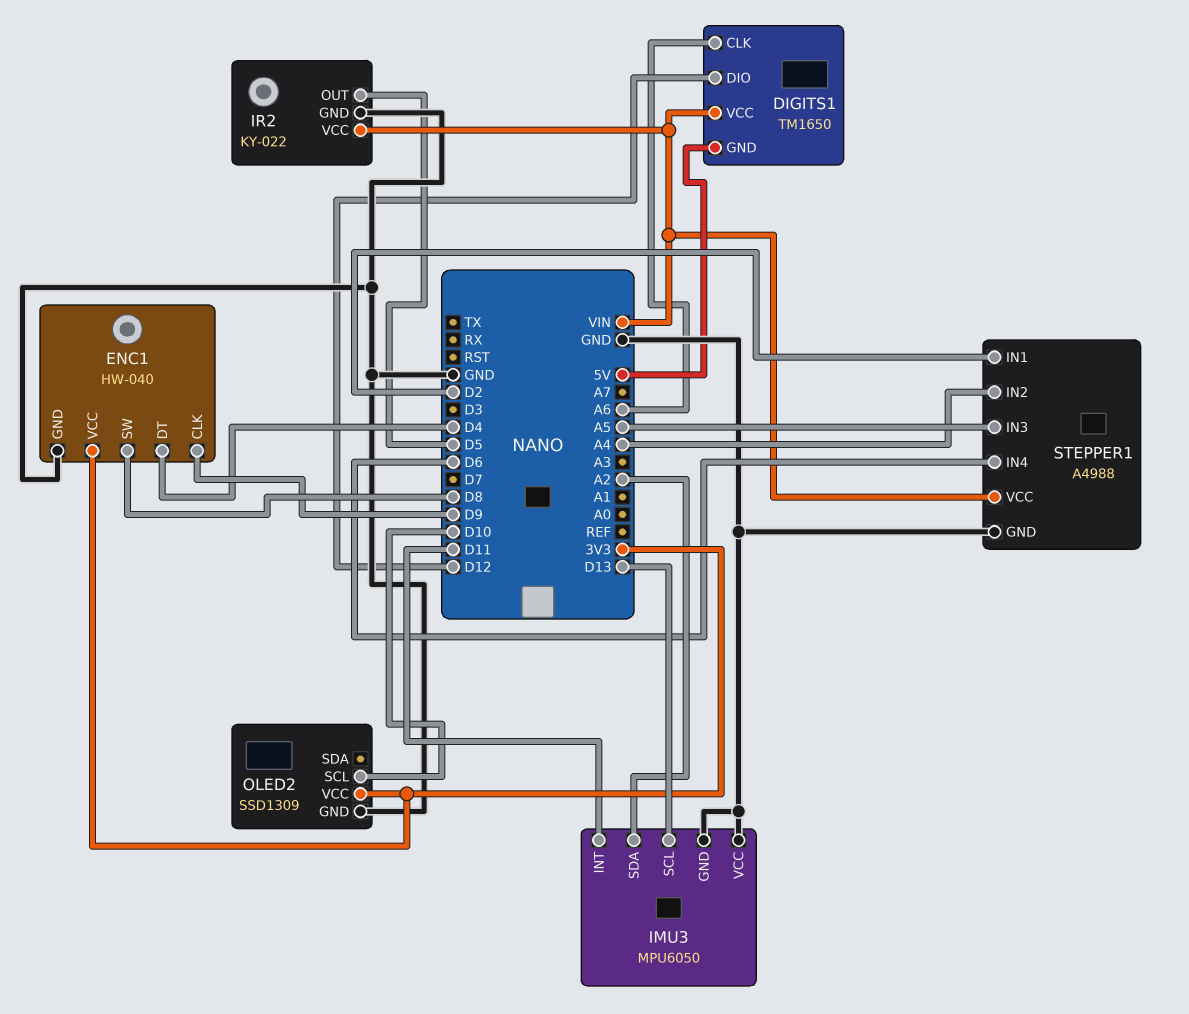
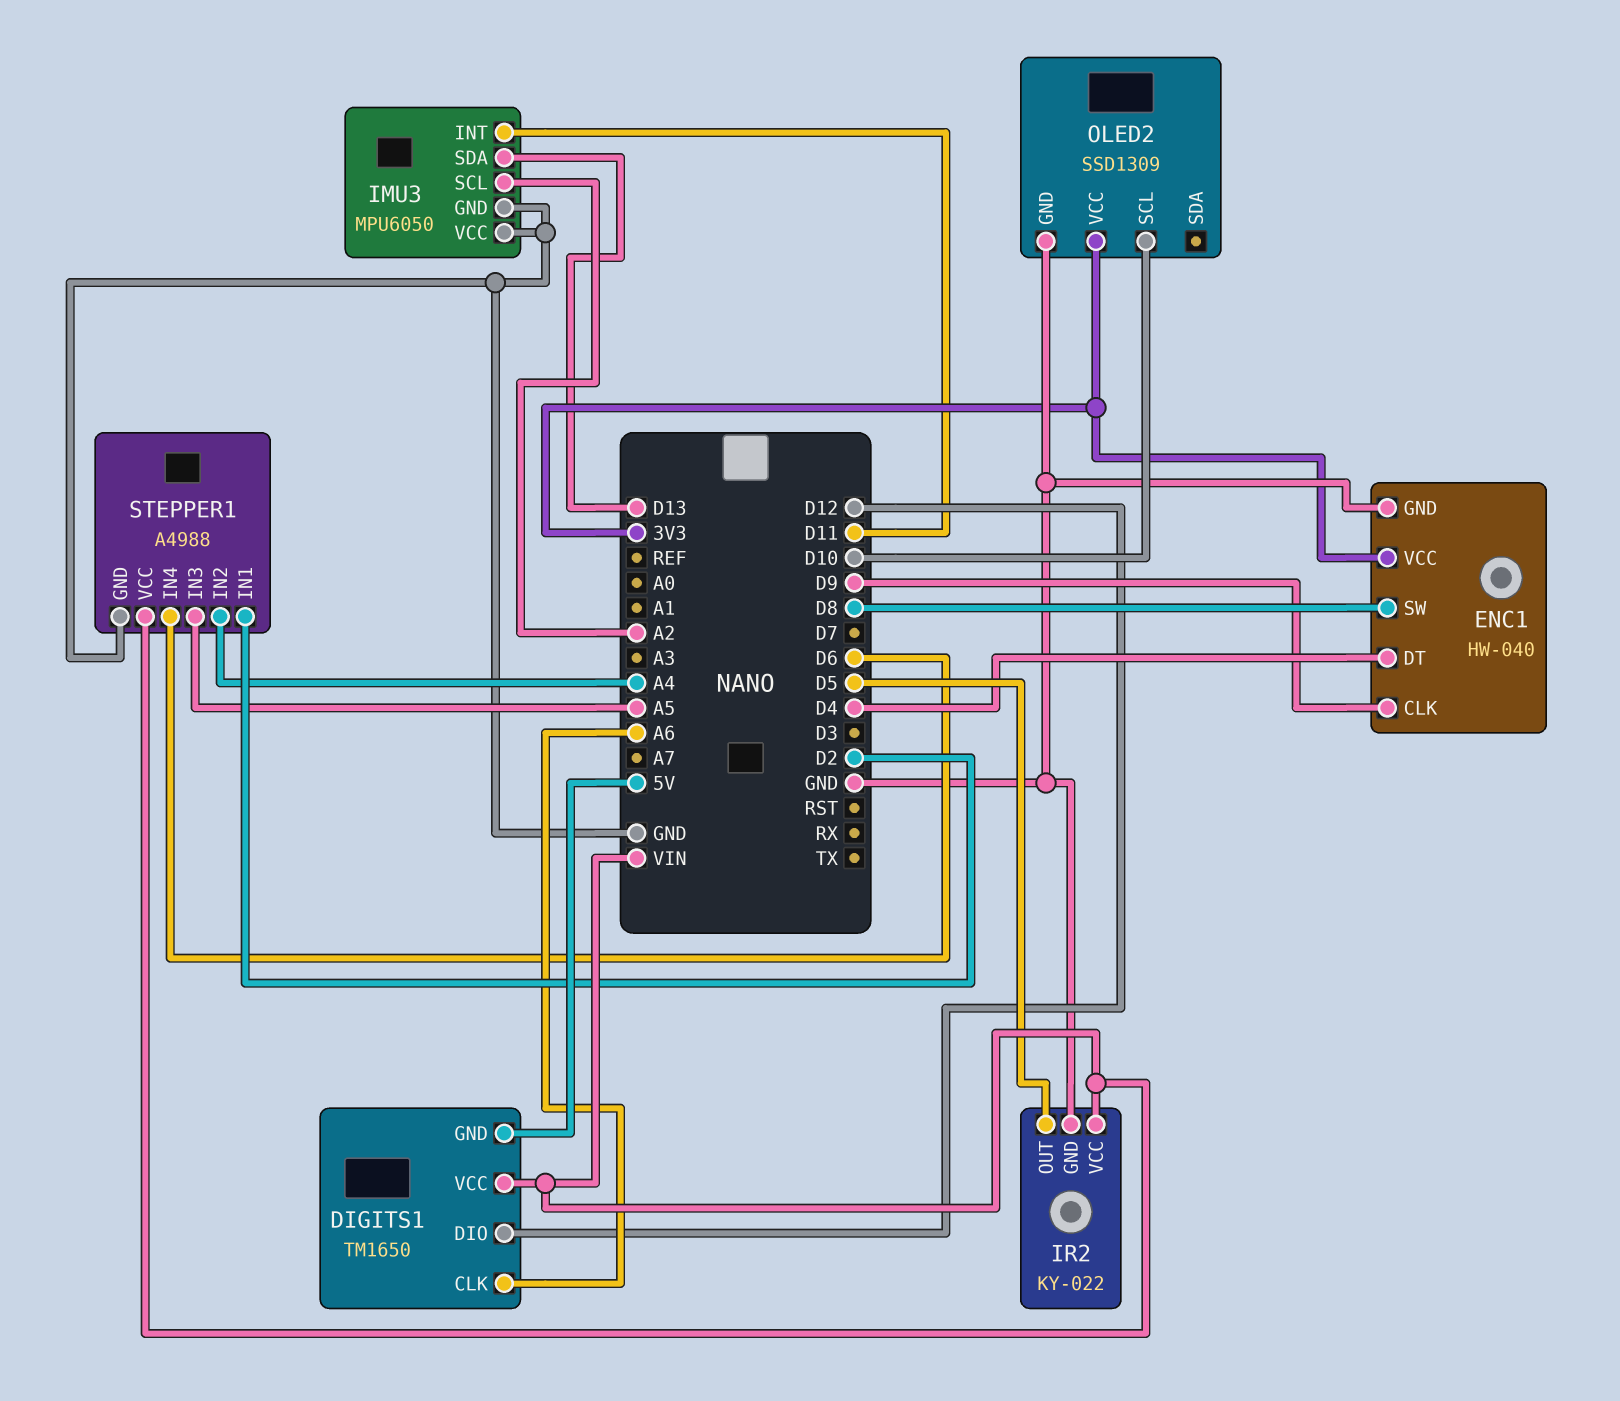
IMU3 pin SCL: D13 -> A2
IMU3 pin SDA: A2 -> D13

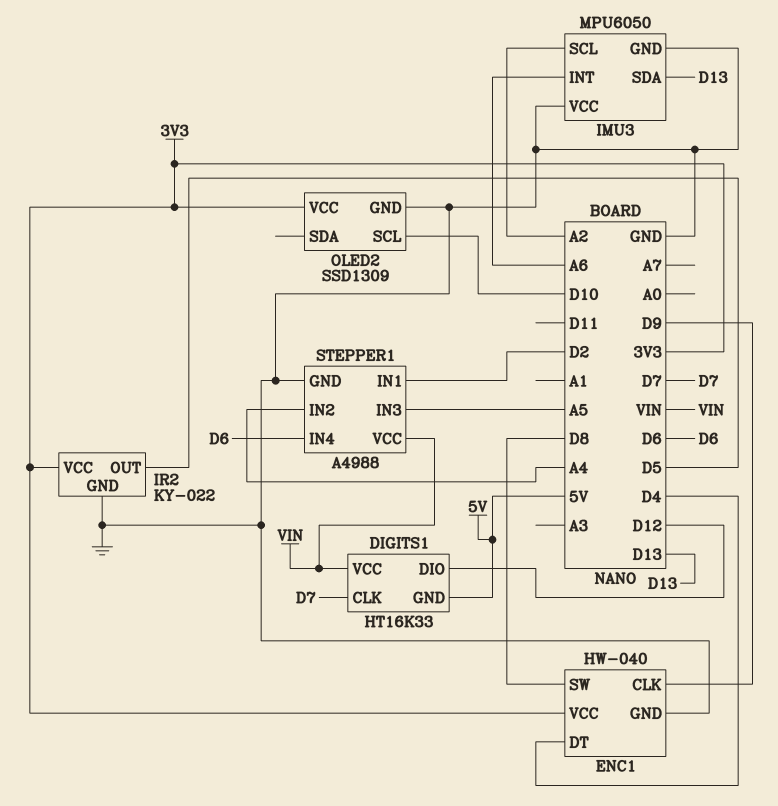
DIGITS1: TM1650 -> HT16K33
DIGITS1 pin CLK: A6 -> D7
IMU3 pin INT: D11 -> A6
IR2 pin VCC: VIN -> 3V3

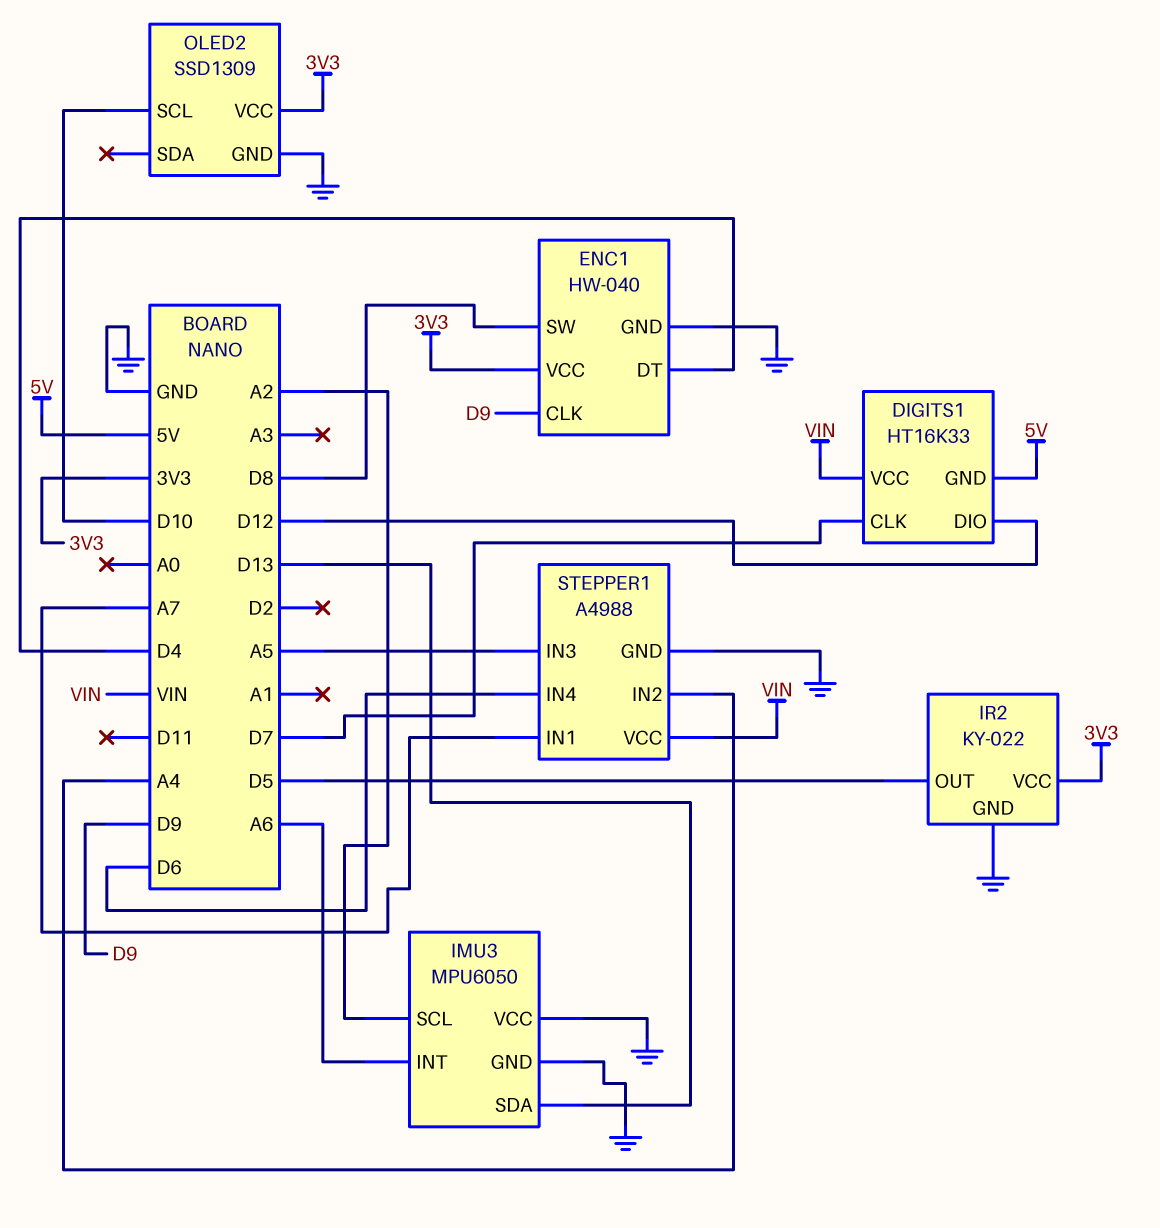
STEPPER1 pin IN1: D2 -> A7

